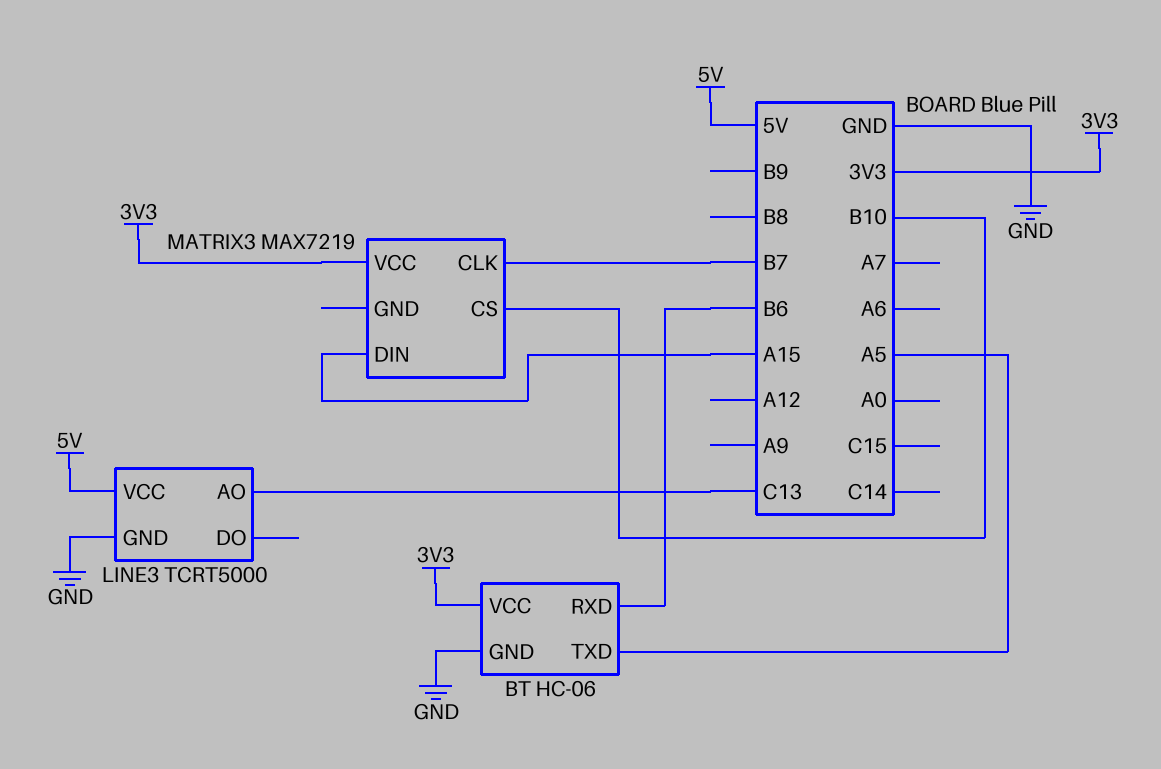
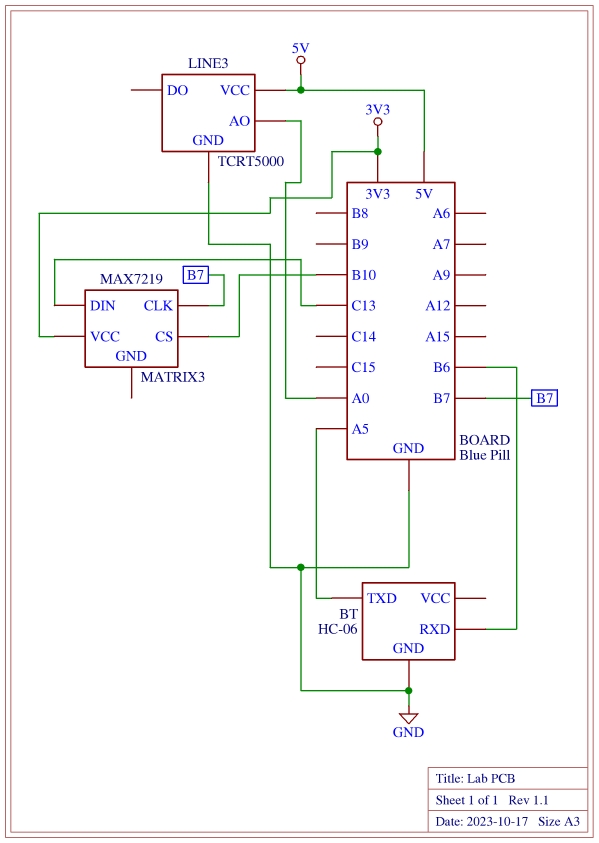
BT pin VCC: 3V3 -> none
LINE3 pin AO: C13 -> A0
MATRIX3 pin DIN: A15 -> C13

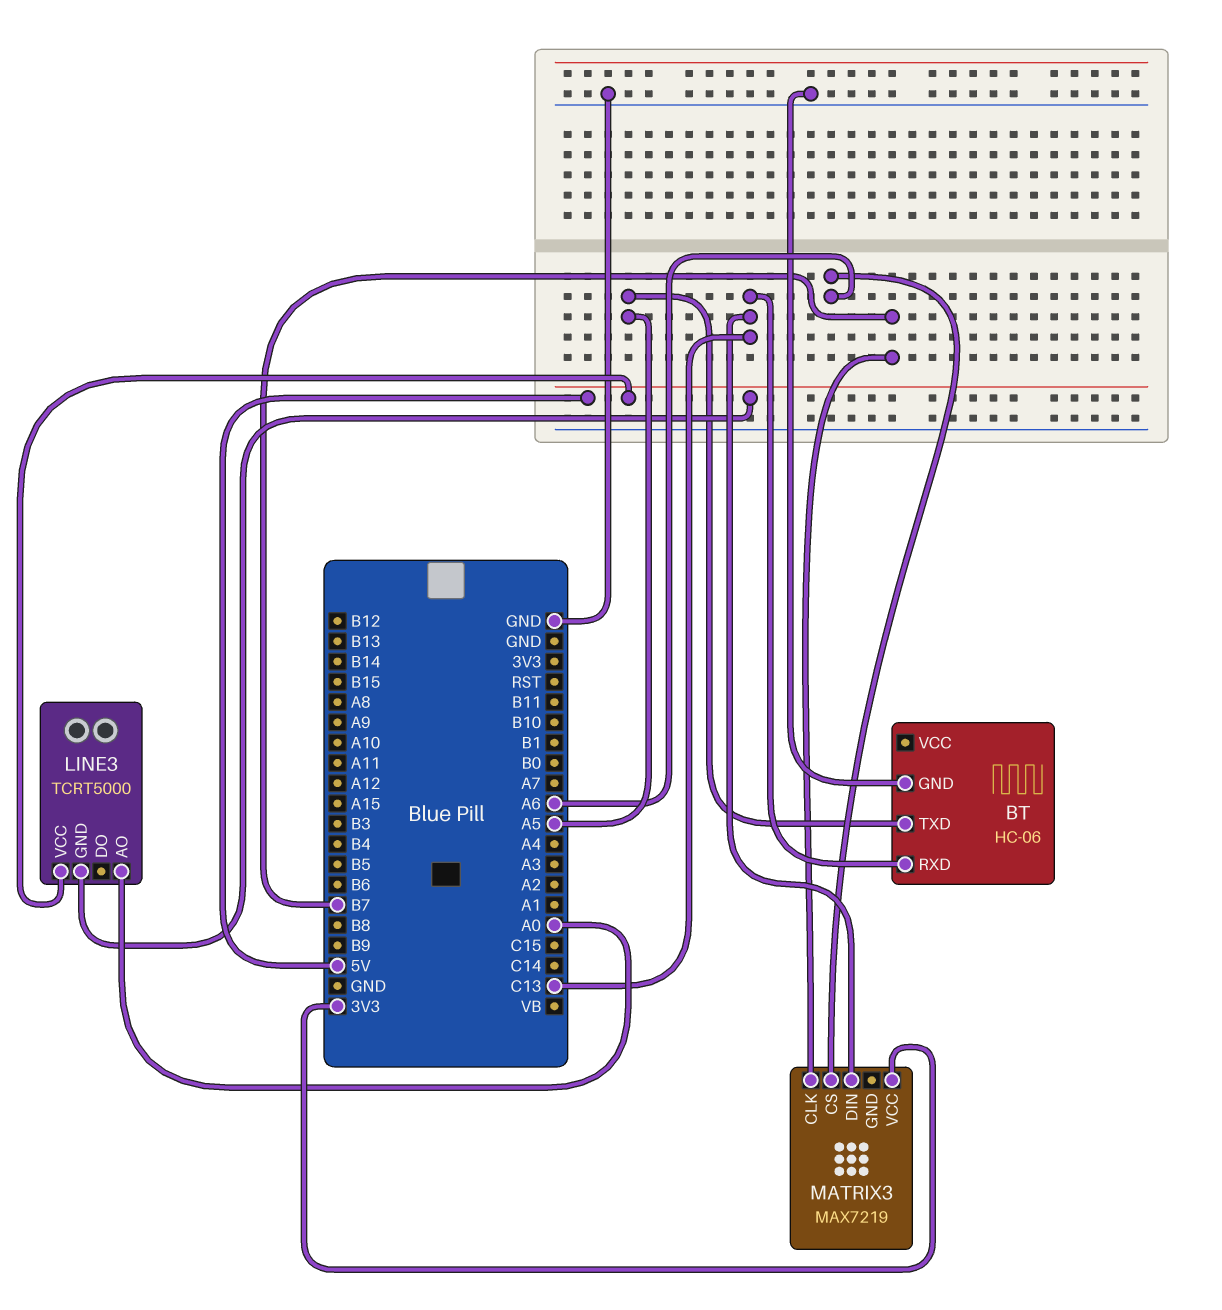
BT pin RXD: B6 -> C13
LINE3 pin GND: GND -> 5V
MATRIX3 pin CS: B10 -> A6

